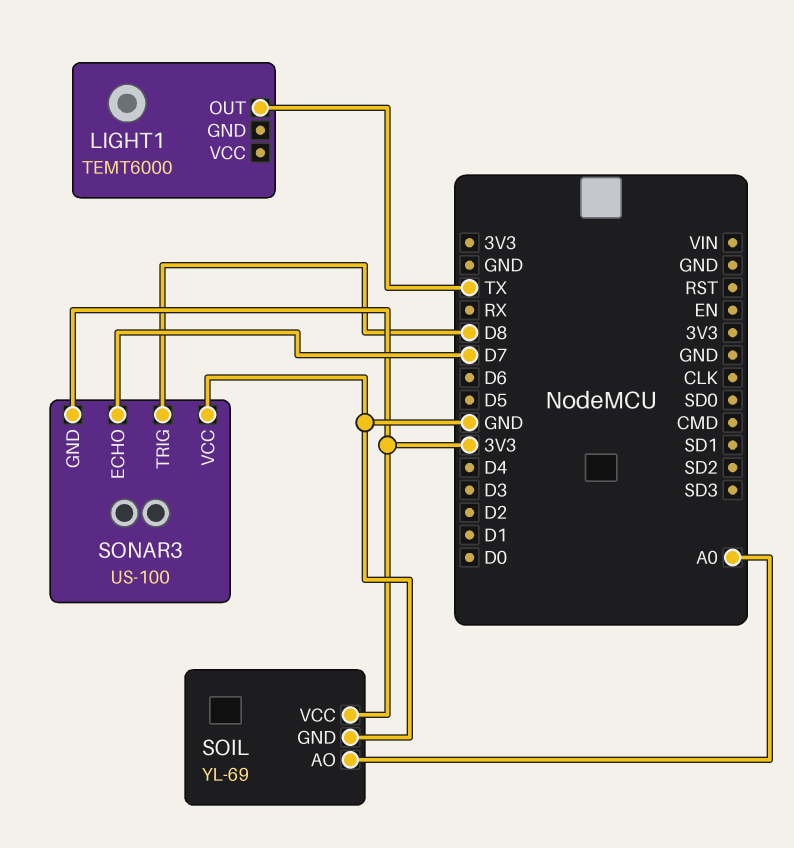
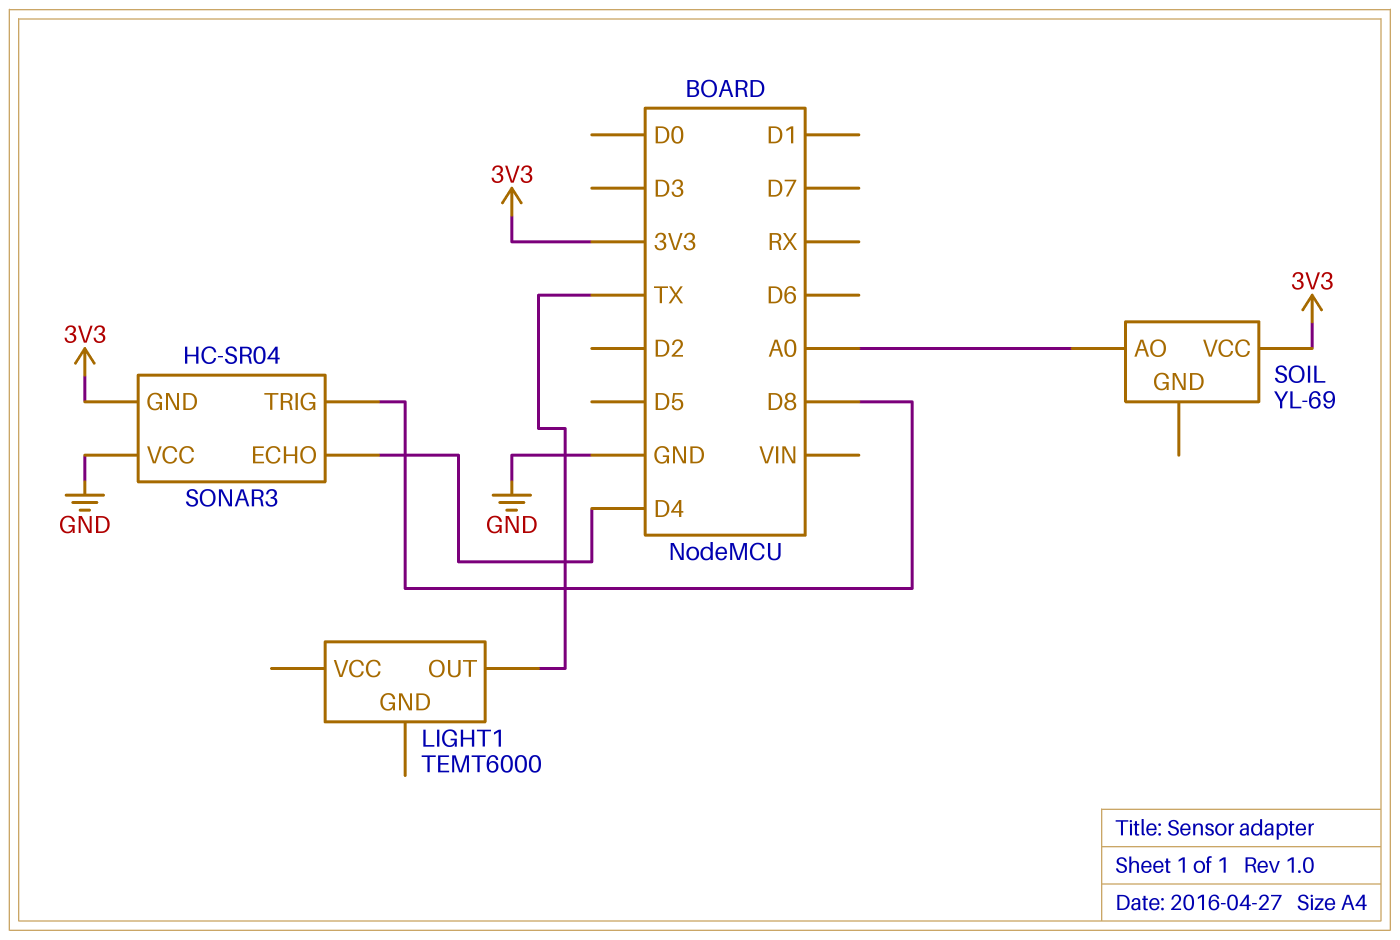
SOIL pin GND: GND -> none
SONAR3: US-100 -> HC-SR04
SONAR3 pin ECHO: D7 -> D4

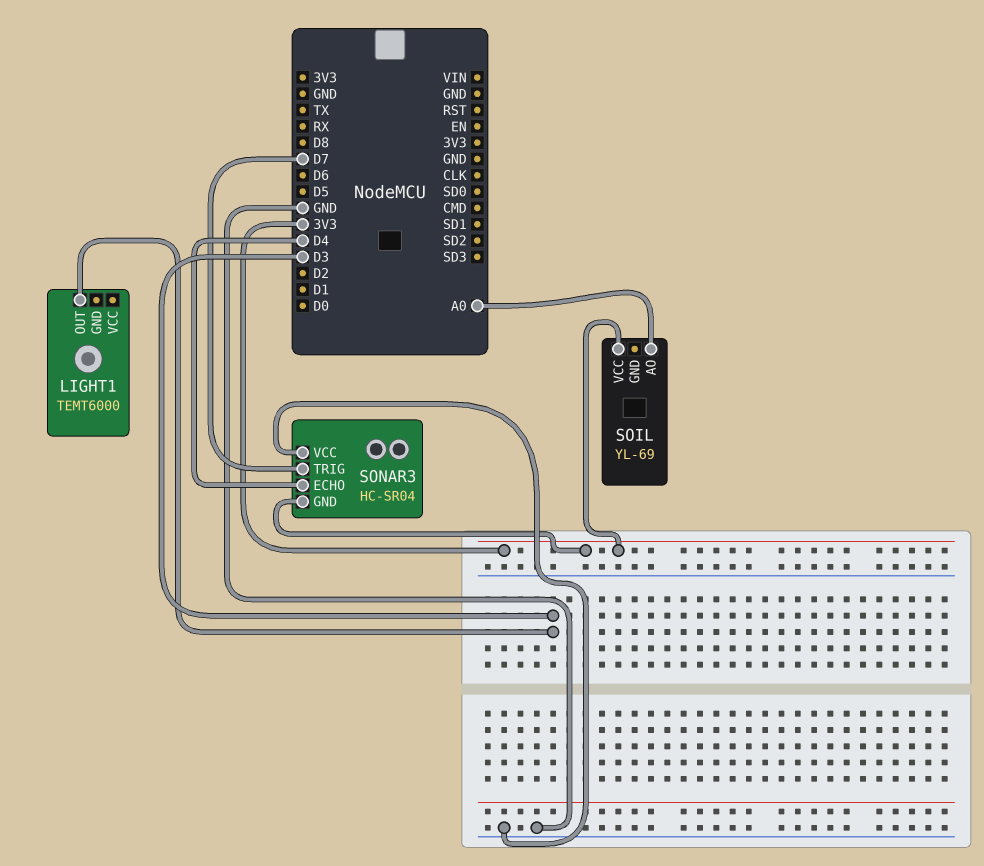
LIGHT1 pin OUT: TX -> D3
SONAR3 pin TRIG: D8 -> D7

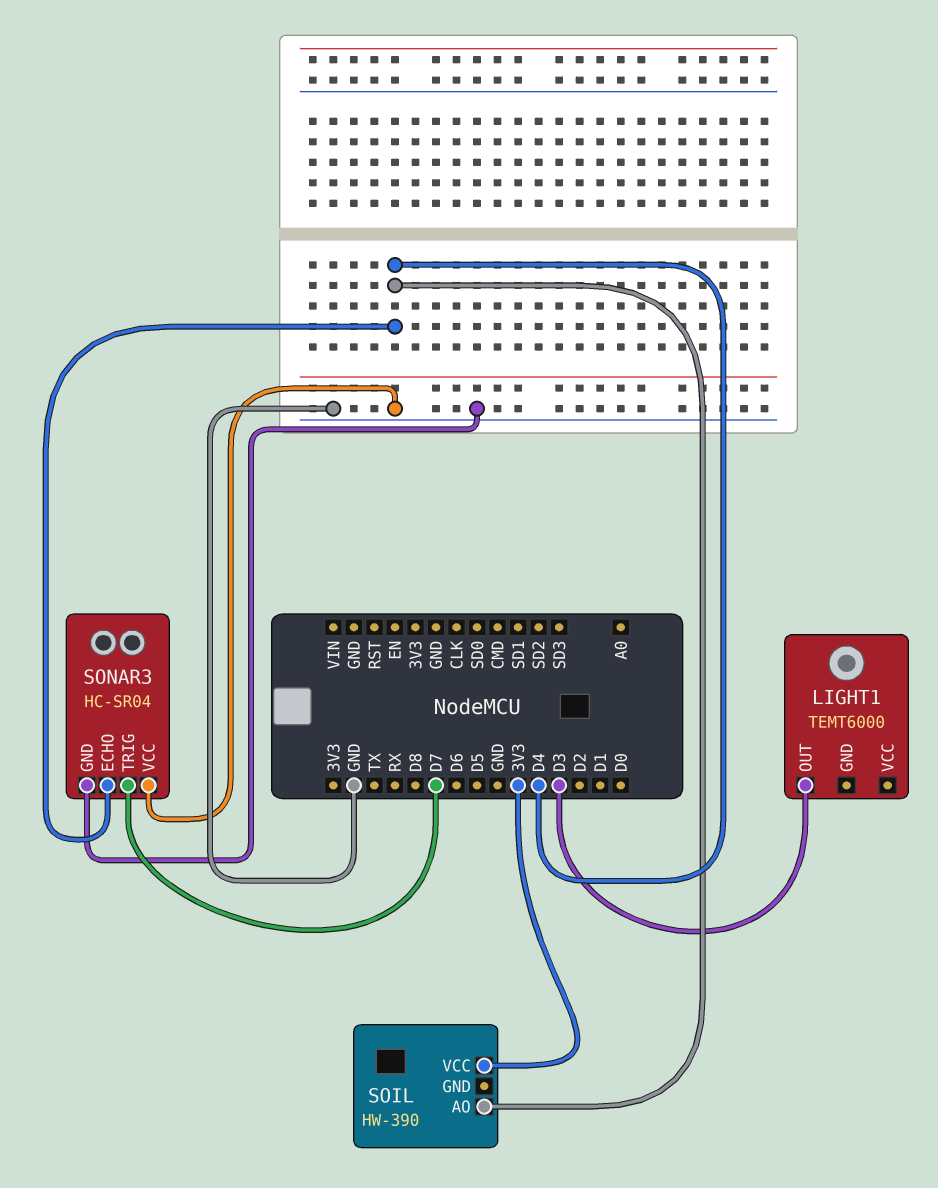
SOIL: YL-69 -> HW-390
SOIL pin AO: A0 -> D4
SONAR3 pin GND: 3V3 -> GND

